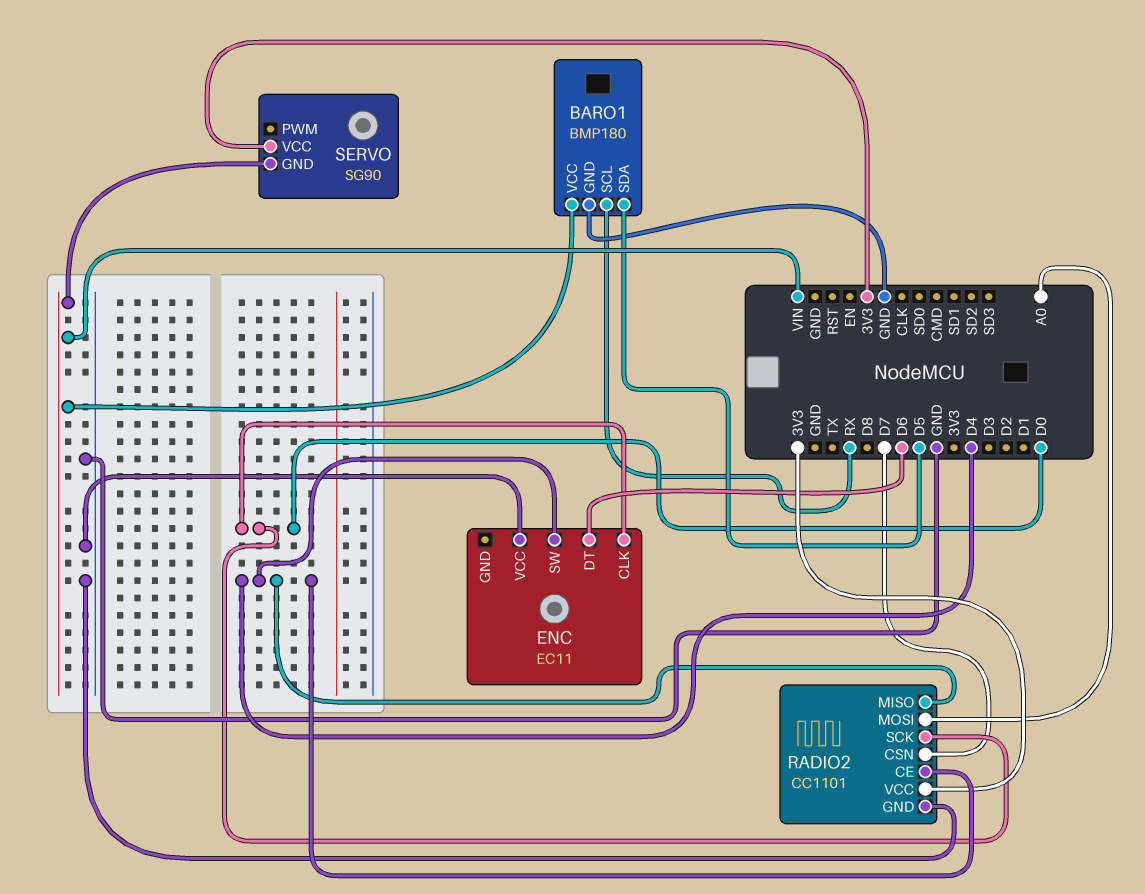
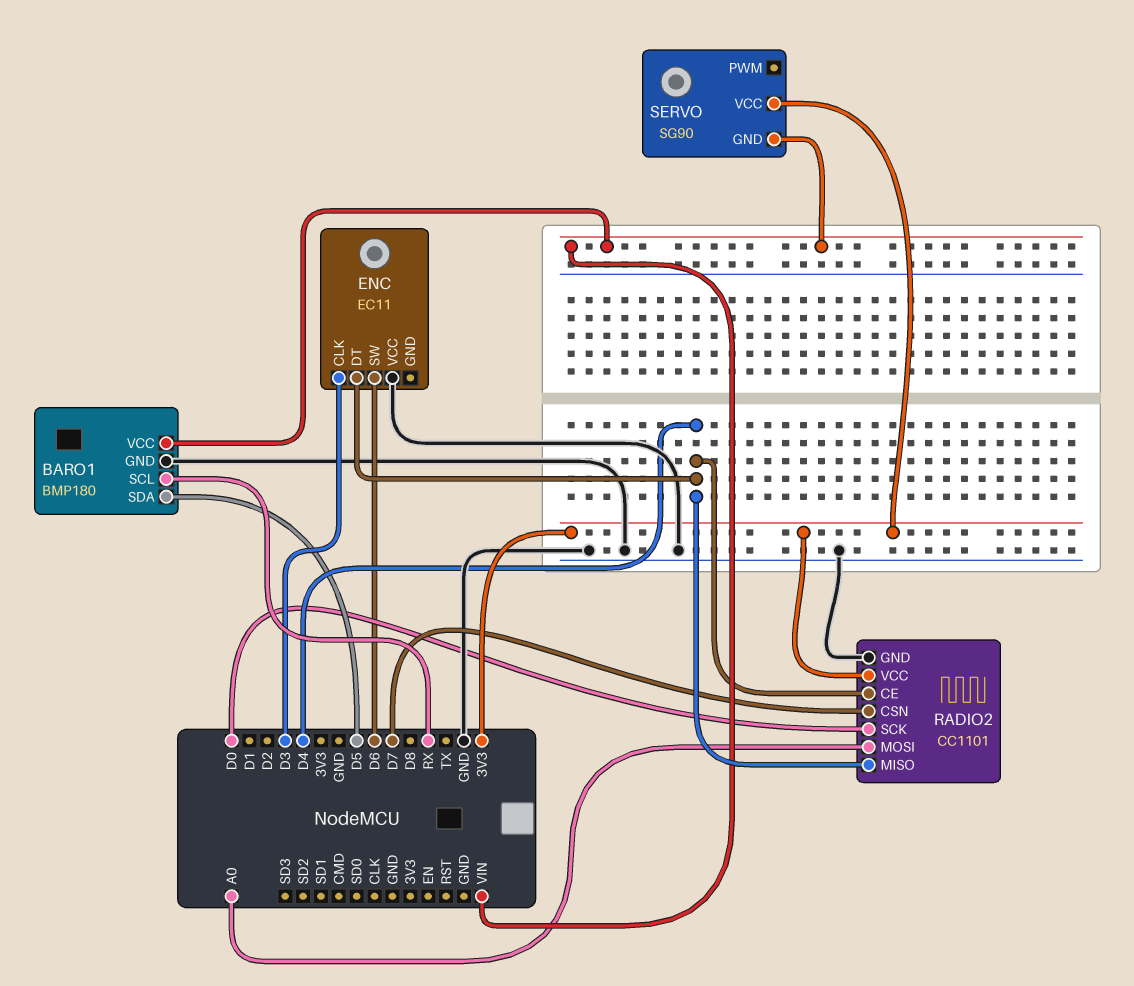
ENC pin CLK: D0 -> D3
ENC pin DT: D6 -> D4
ENC pin SW: D4 -> D6

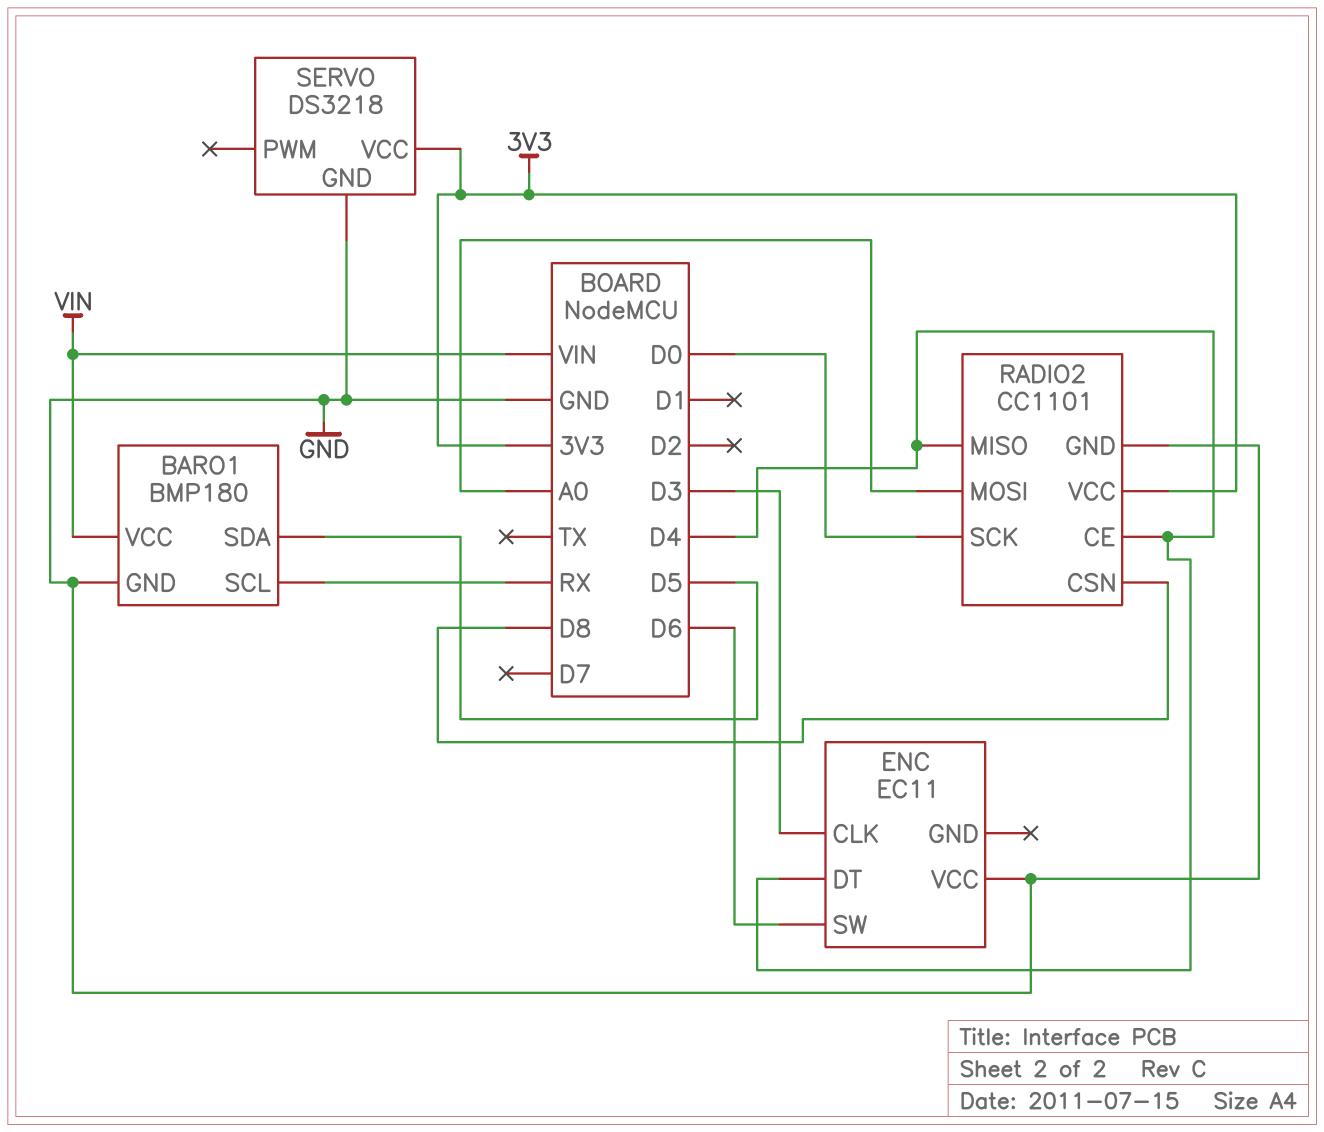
RADIO2 pin CSN: D7 -> D8
SERVO: SG90 -> DS3218
SERVO pin GND: VIN -> GND

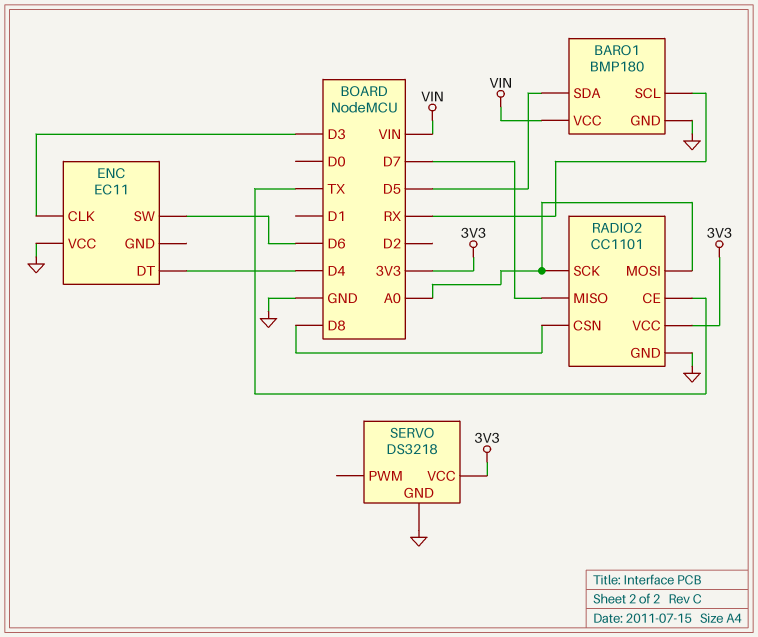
RADIO2 pin CE: D4 -> TX
RADIO2 pin MISO: D4 -> D7
RADIO2 pin SCK: D0 -> A0

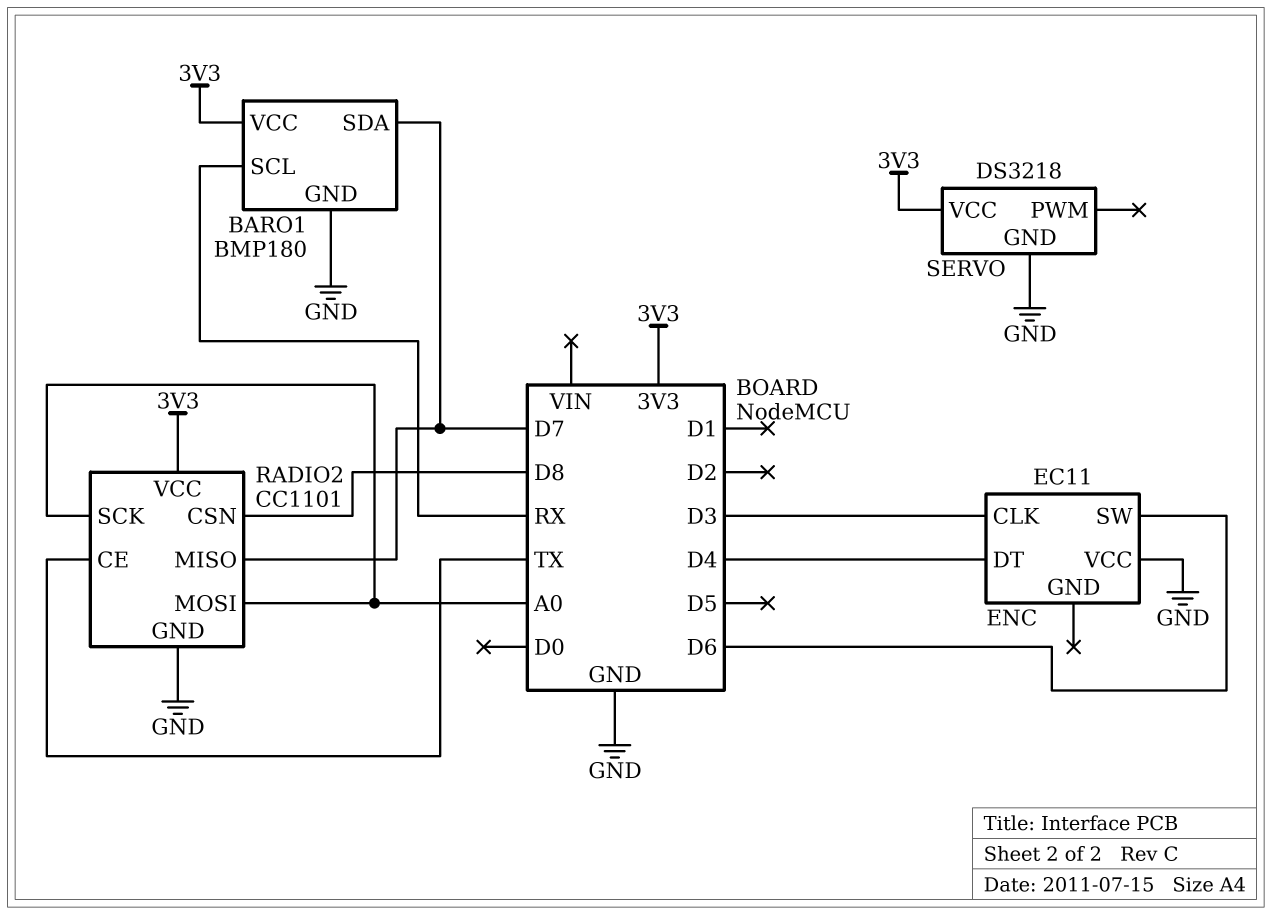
BARO1 pin SDA: D5 -> D7
BARO1 pin VCC: VIN -> 3V3

